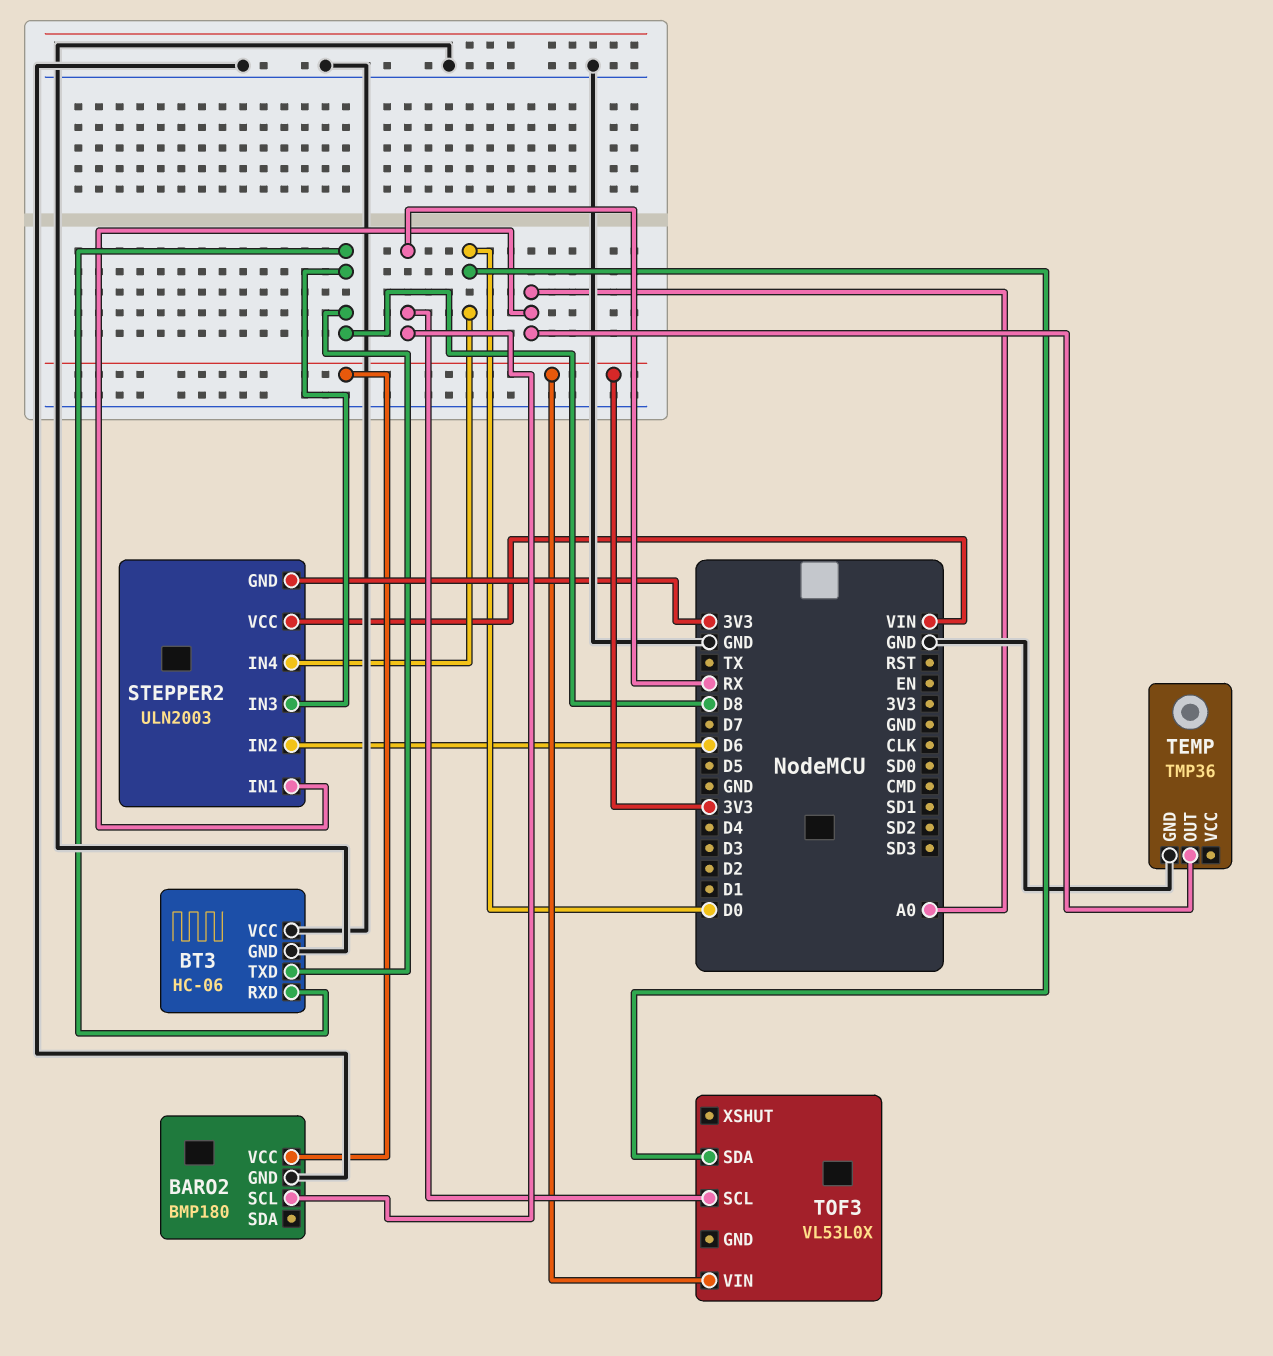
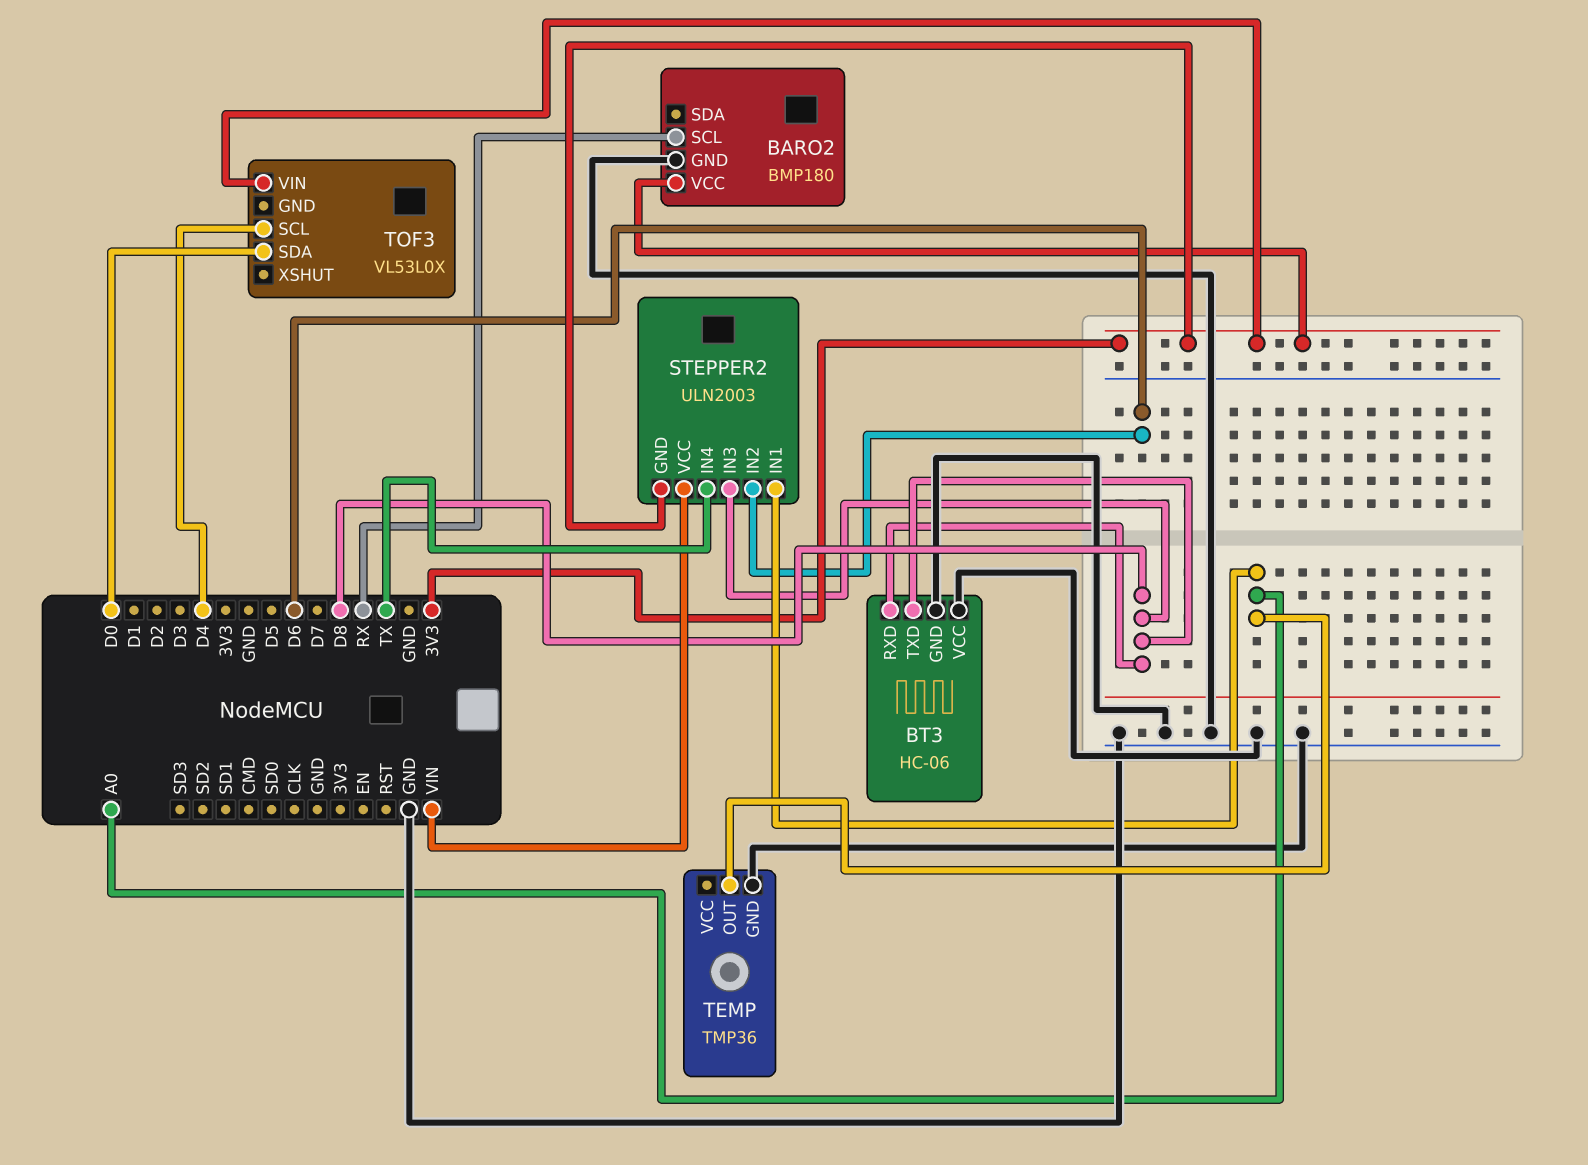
STEPPER2 pin IN4: D0 -> TX
TOF3 pin SCL: RX -> D4

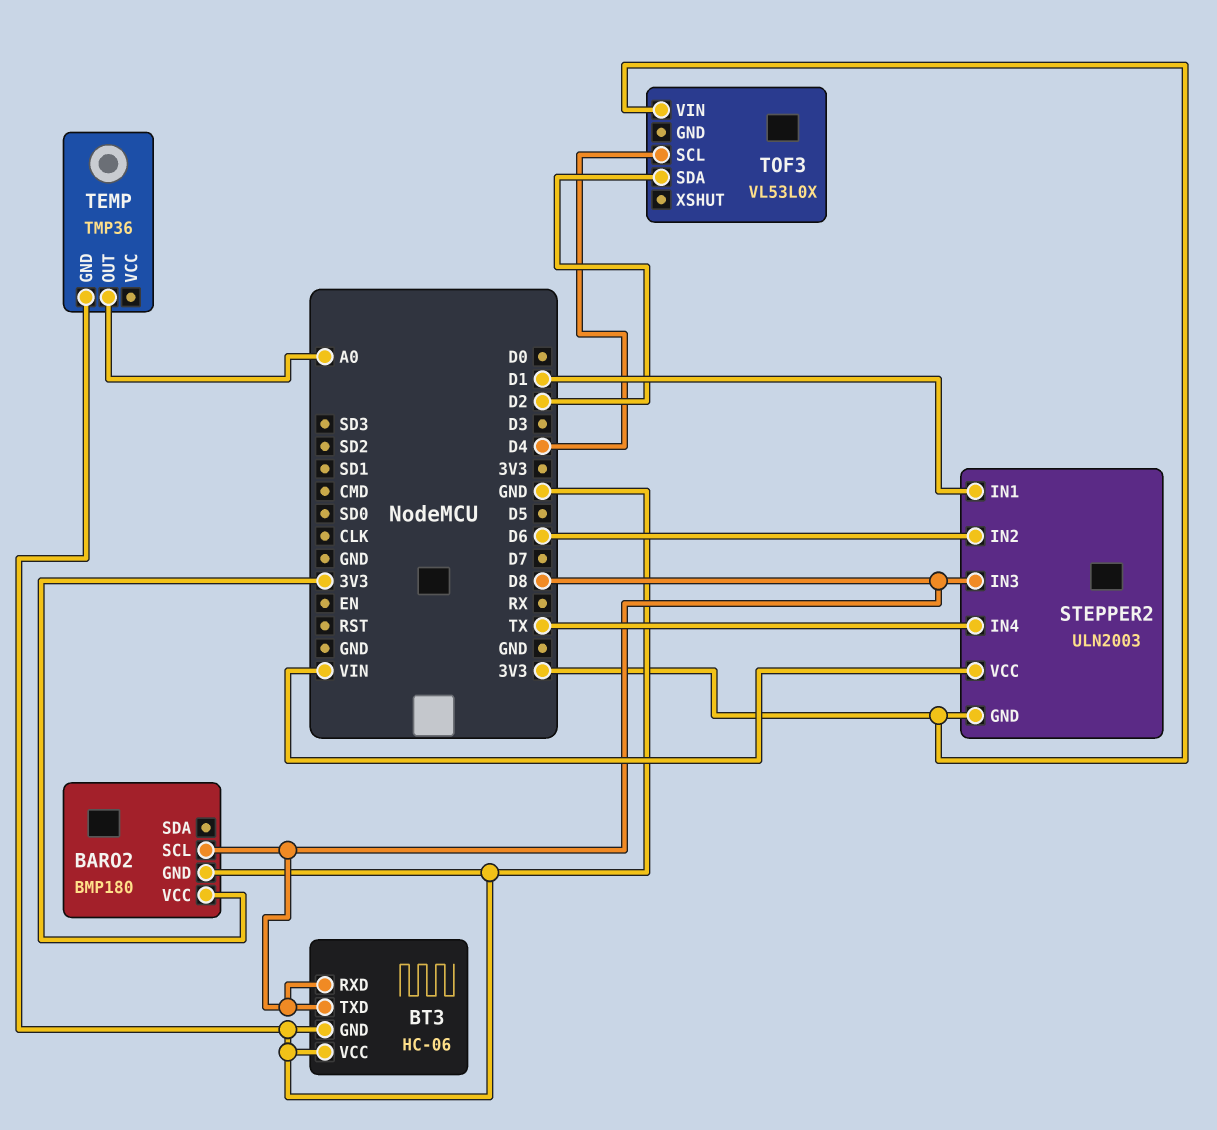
BARO2 pin SCL: RX -> D8
STEPPER2 pin IN1: A0 -> D1
TOF3 pin SDA: D0 -> D2

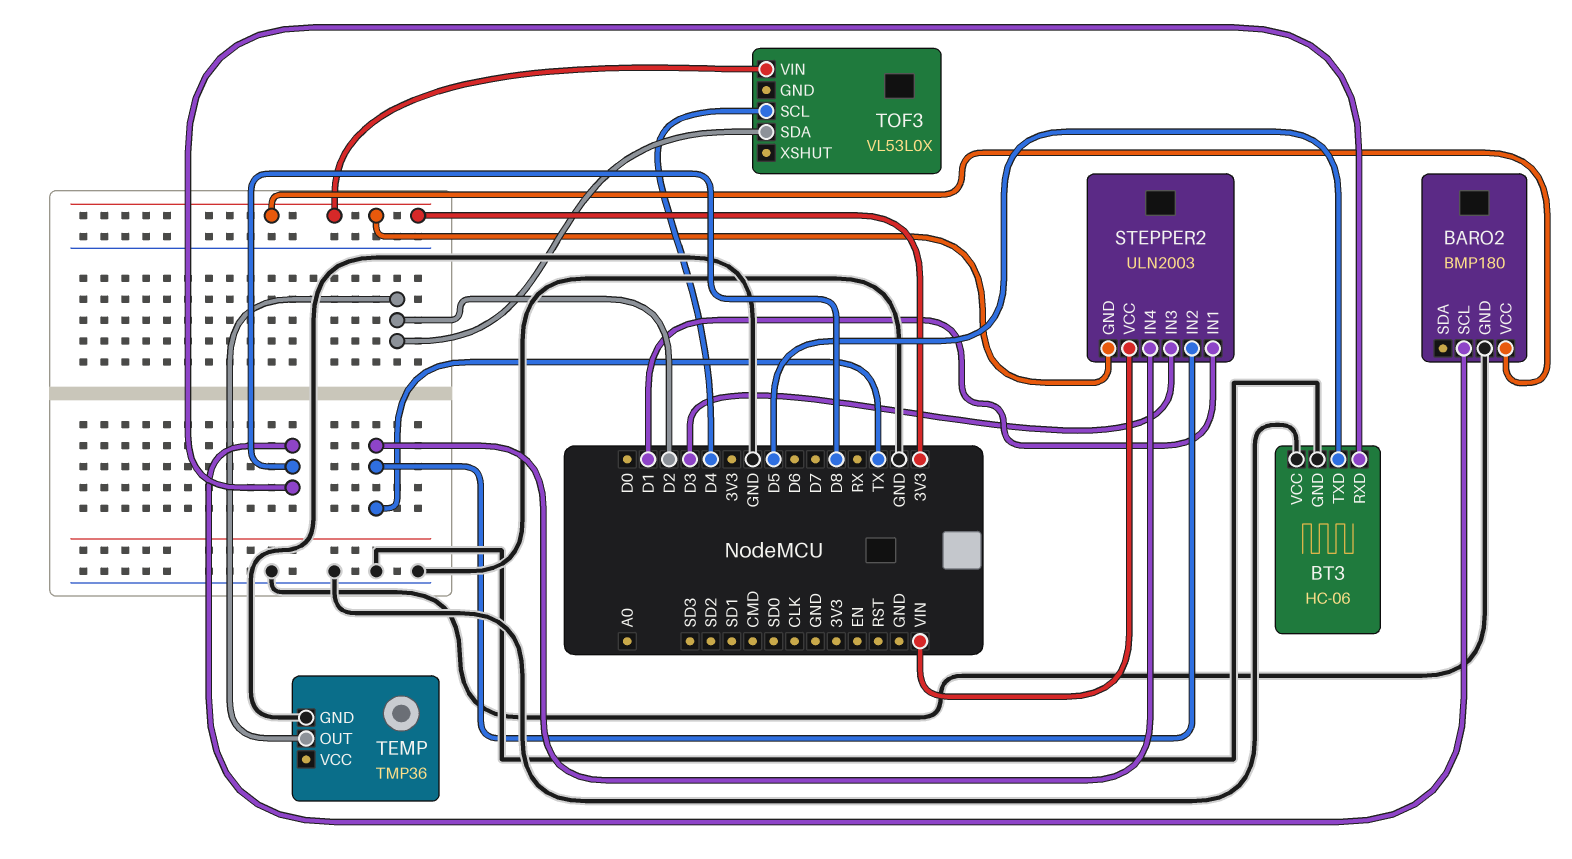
BT3 pin TXD: D8 -> D5
STEPPER2 pin IN2: D6 -> TX
STEPPER2 pin IN3: D8 -> D3
TEMP pin OUT: A0 -> D2

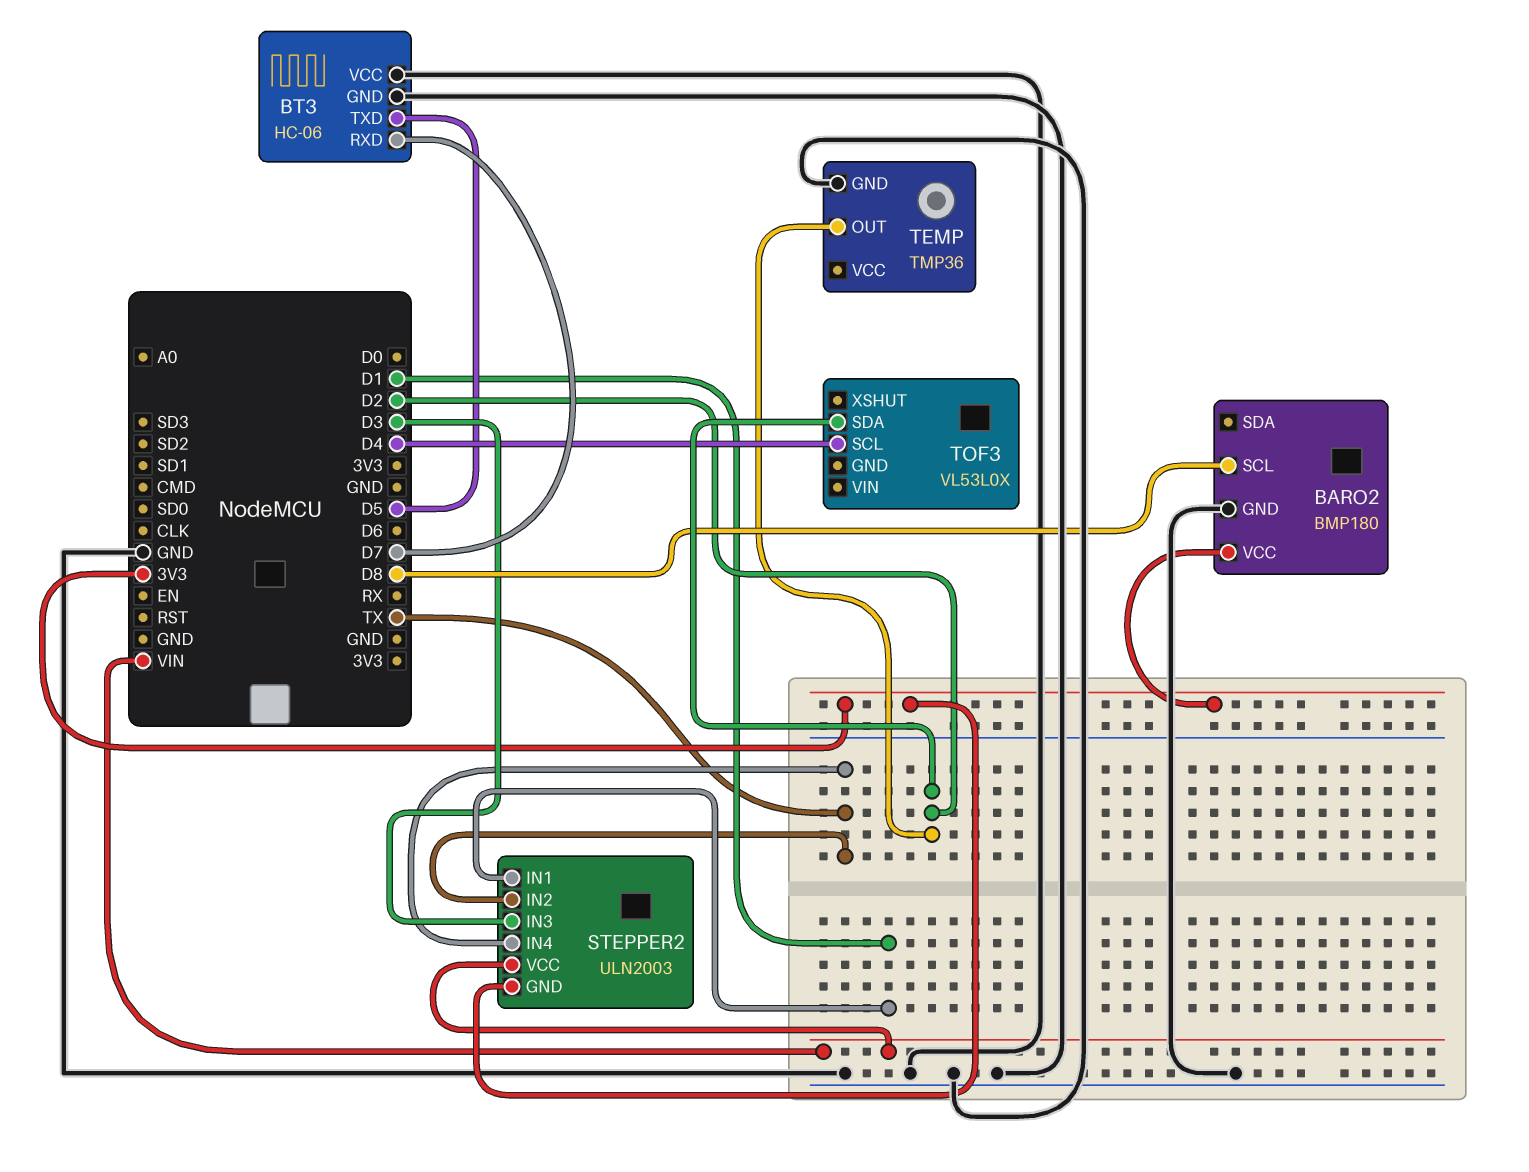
BT3 pin RXD: D8 -> D7
TOF3 pin VIN: 3V3 -> none

